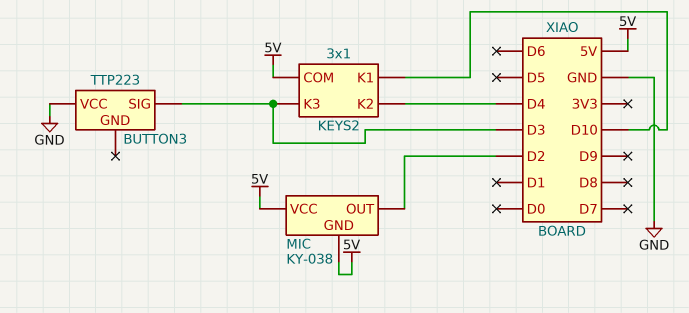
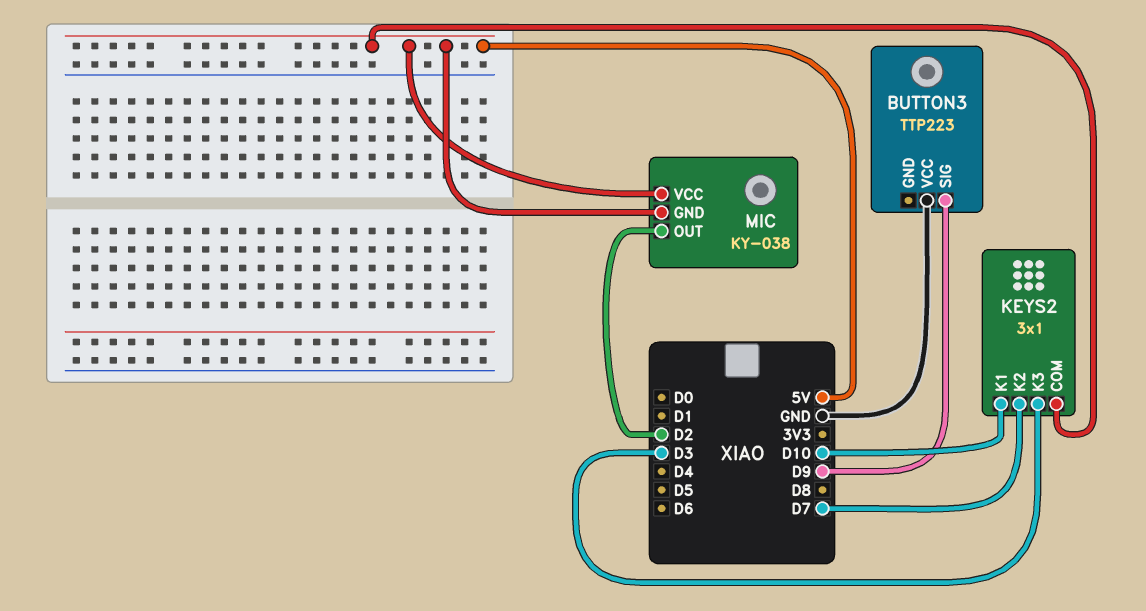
BUTTON3 pin SIG: D3 -> D9
KEYS2 pin K2: D4 -> D7

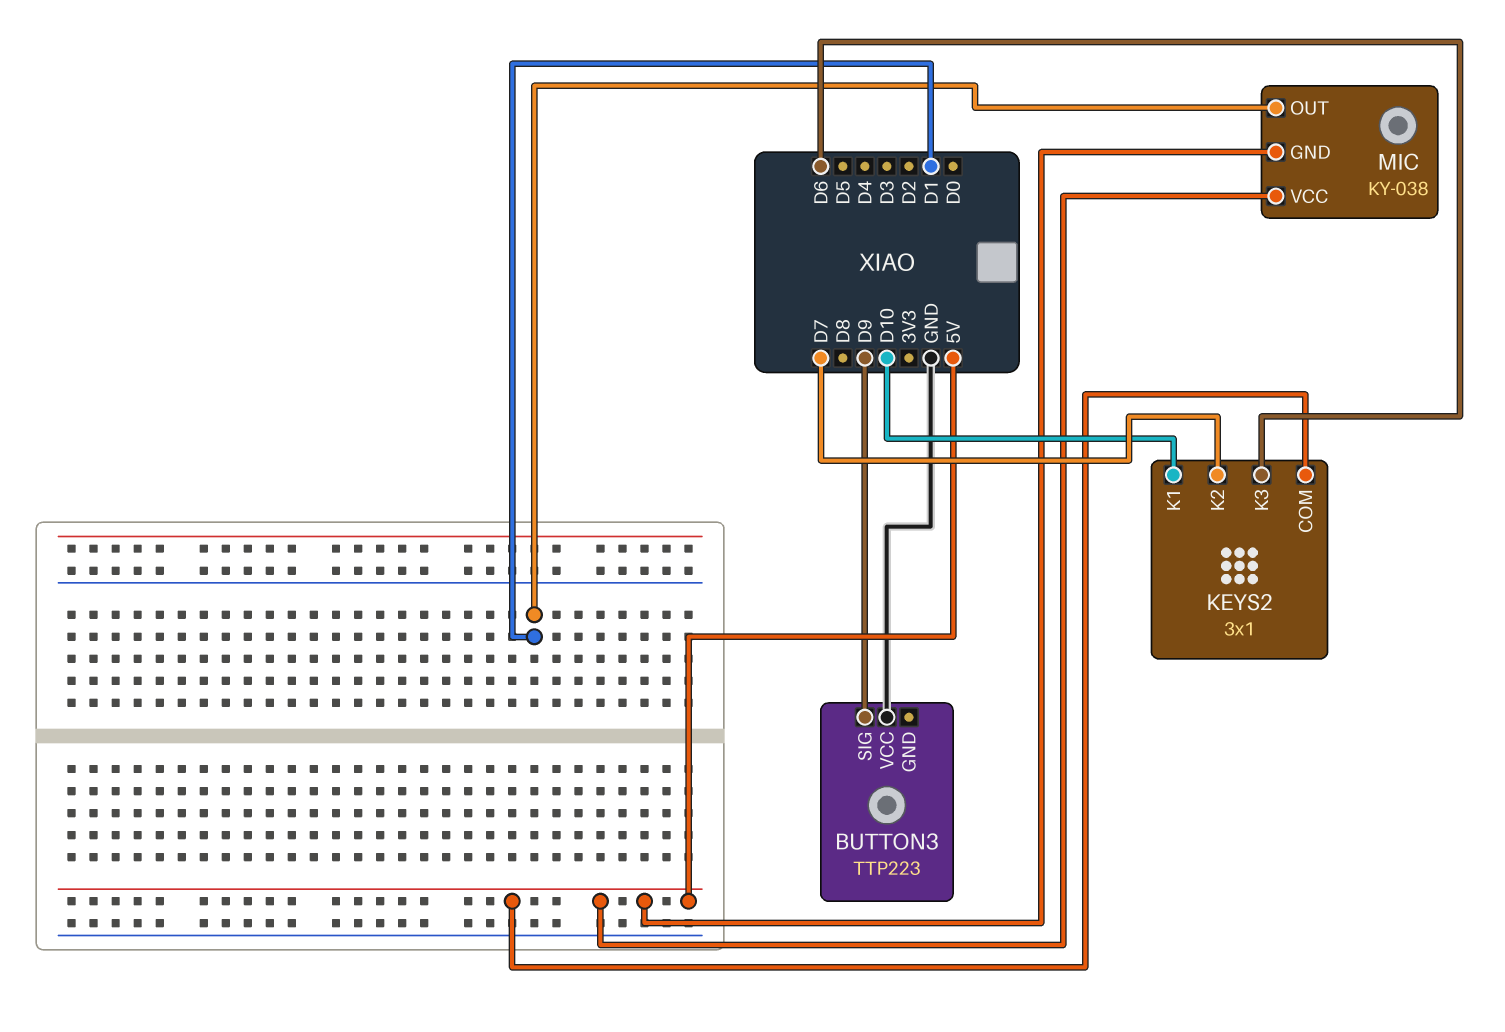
KEYS2 pin K3: D3 -> D6
MIC pin OUT: D2 -> D1

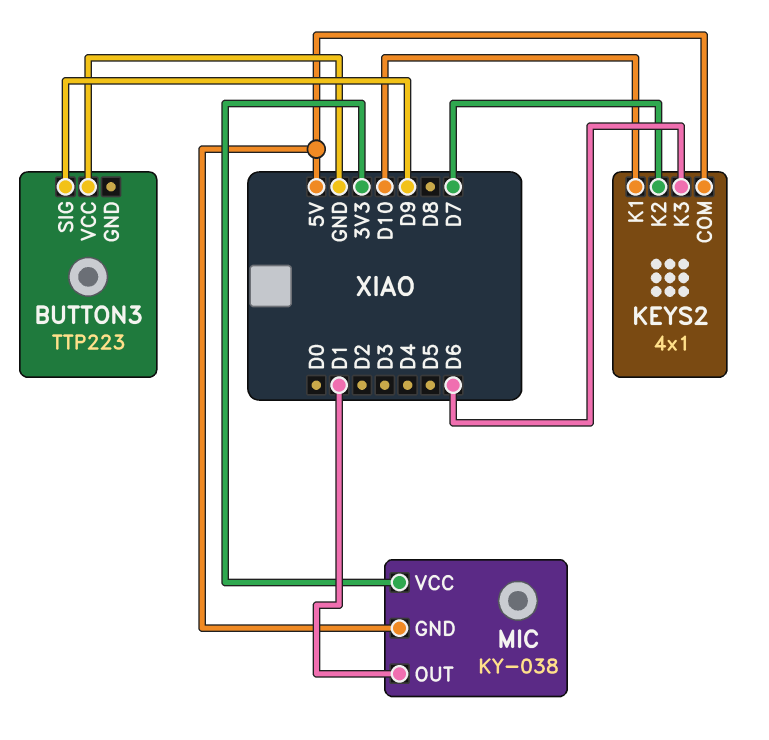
KEYS2: 3x1 -> 4x1
MIC pin VCC: 5V -> 3V3

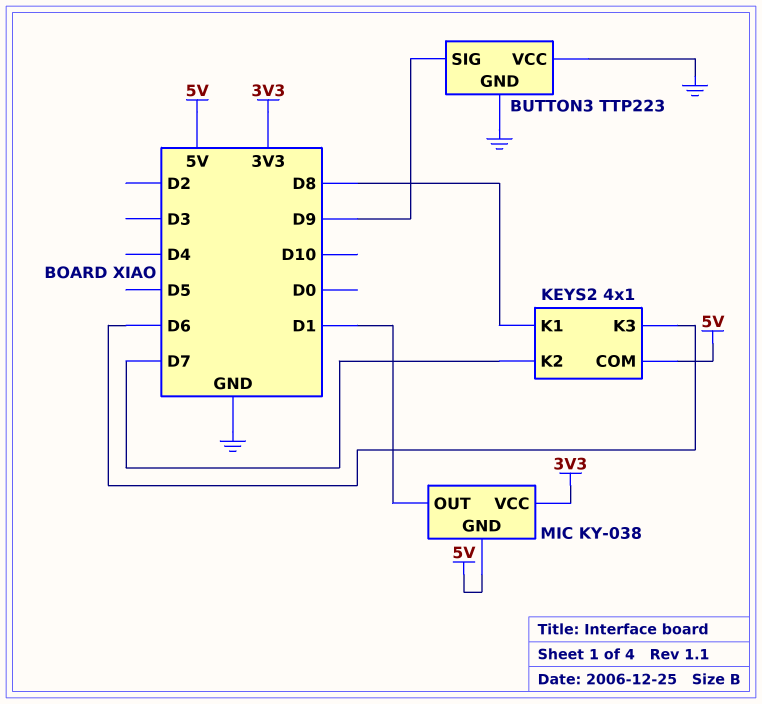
BUTTON3 pin GND: none -> GND
KEYS2 pin K1: D10 -> D8

